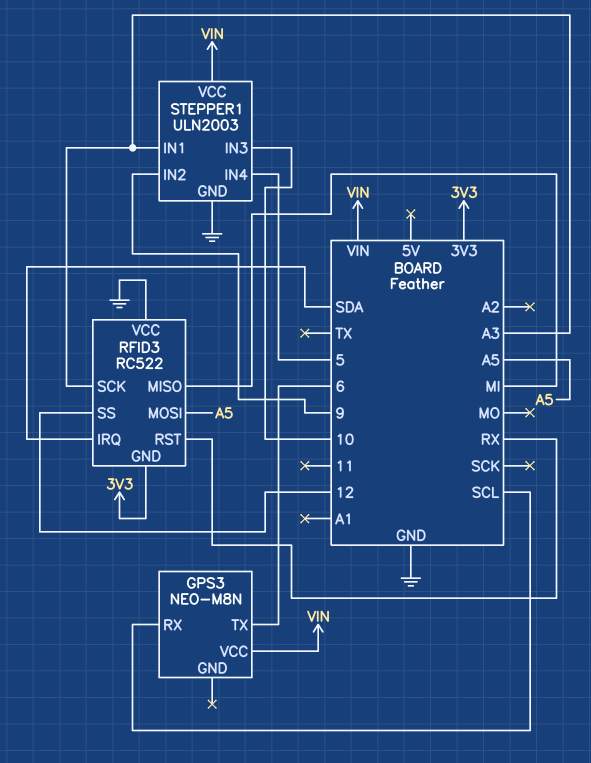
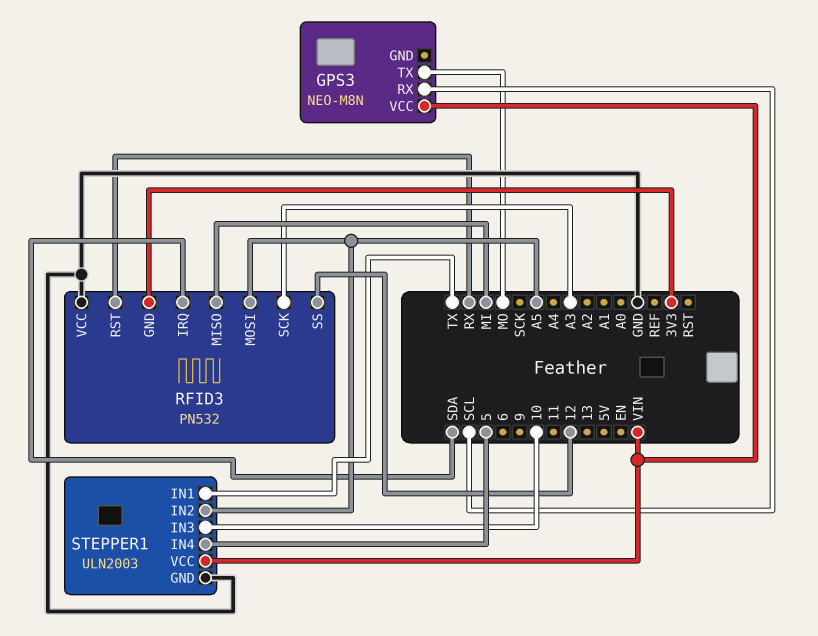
GPS3 pin TX: 6 -> MO
RFID3: RC522 -> PN532
STEPPER1 pin IN1: A3 -> TX
STEPPER1 pin IN2: 9 -> A5

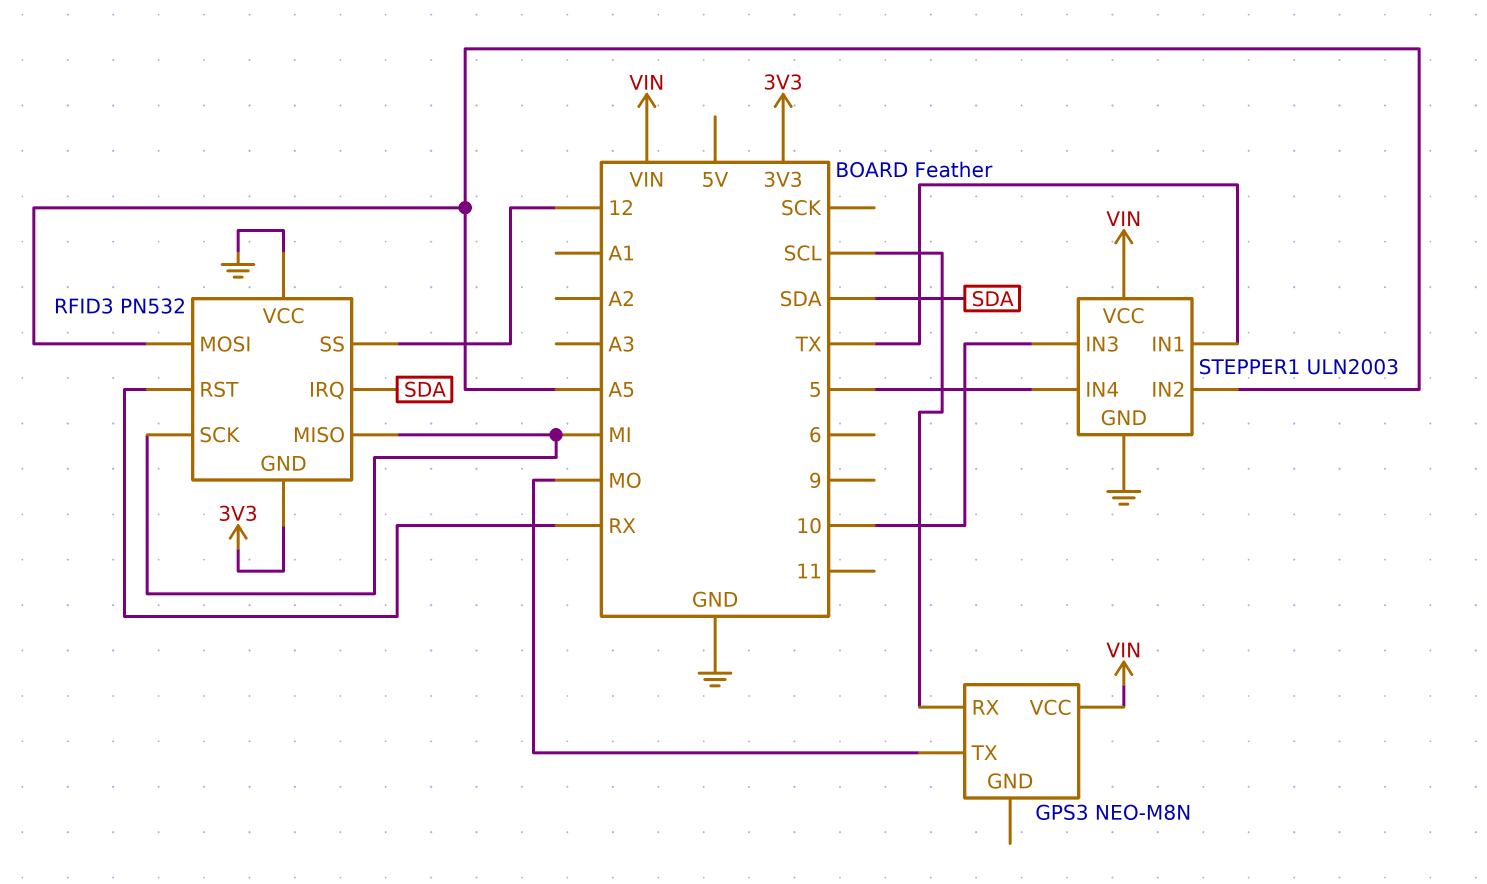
RFID3 pin SCK: A3 -> MI

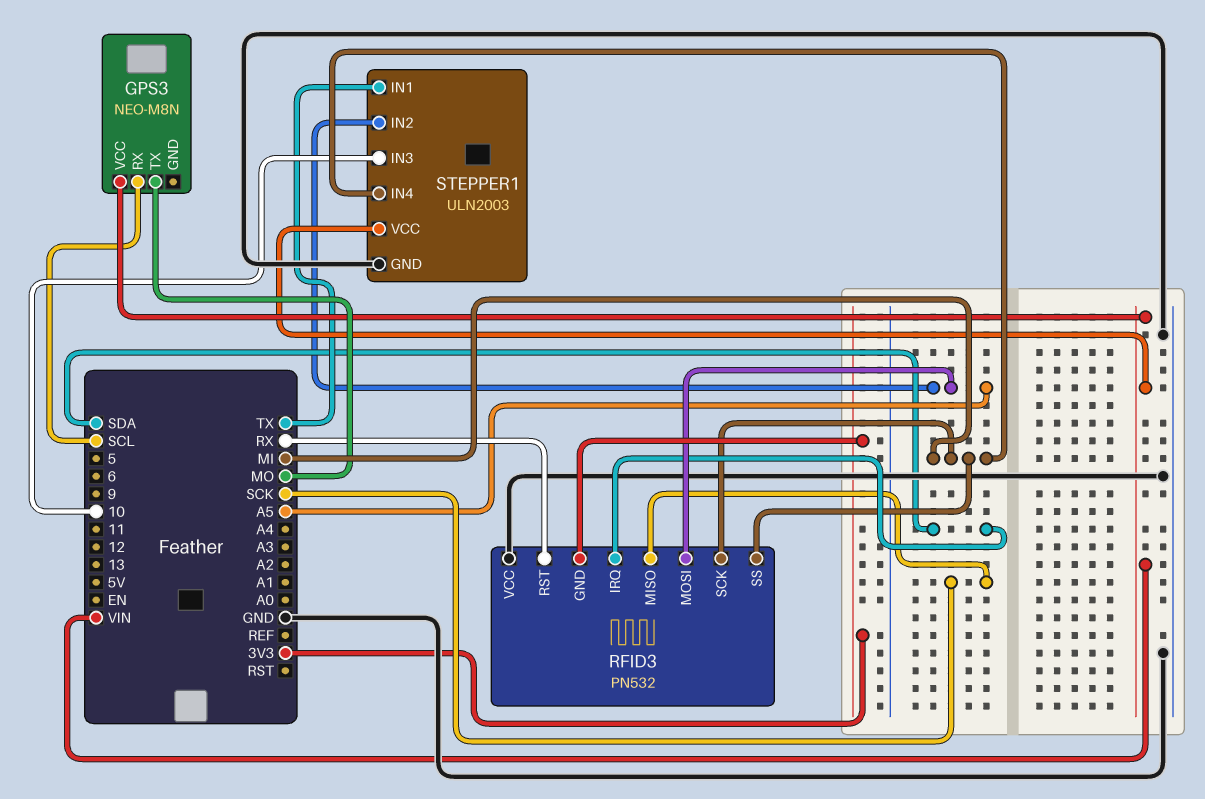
RFID3 pin MISO: MI -> SCK
RFID3 pin SS: 12 -> MI
STEPPER1 pin IN4: 5 -> MI

